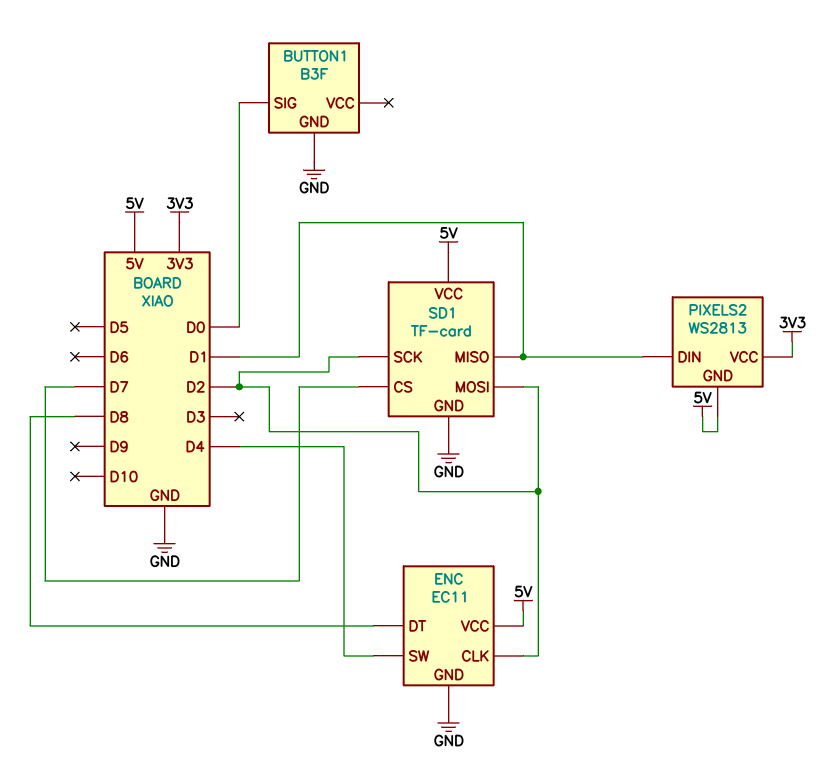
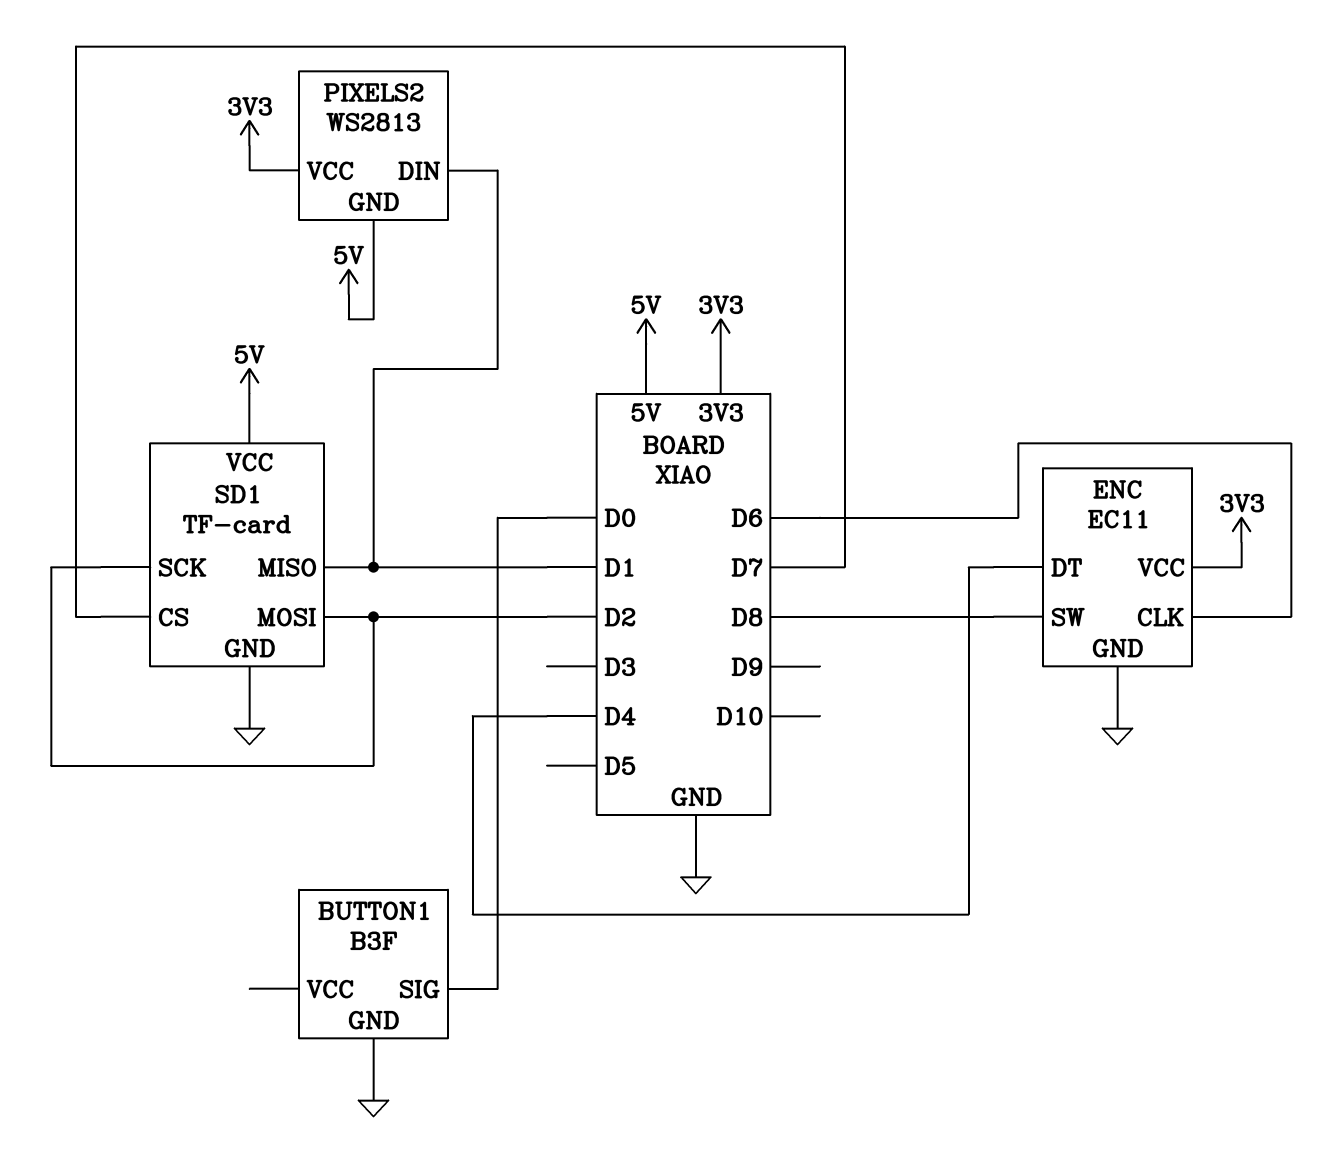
ENC pin CLK: D2 -> D6
ENC pin DT: D8 -> D4
ENC pin SW: D4 -> D8
ENC pin VCC: 5V -> 3V3

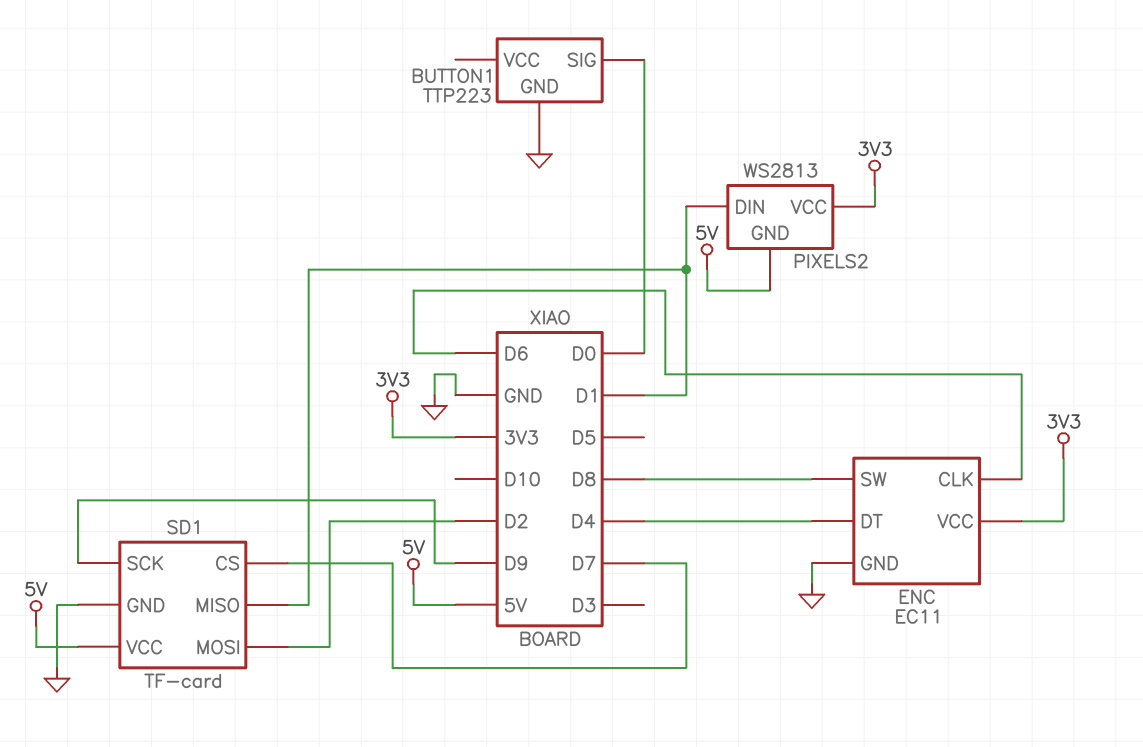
BUTTON1: B3F -> TTP223
SD1 pin SCK: D2 -> D9

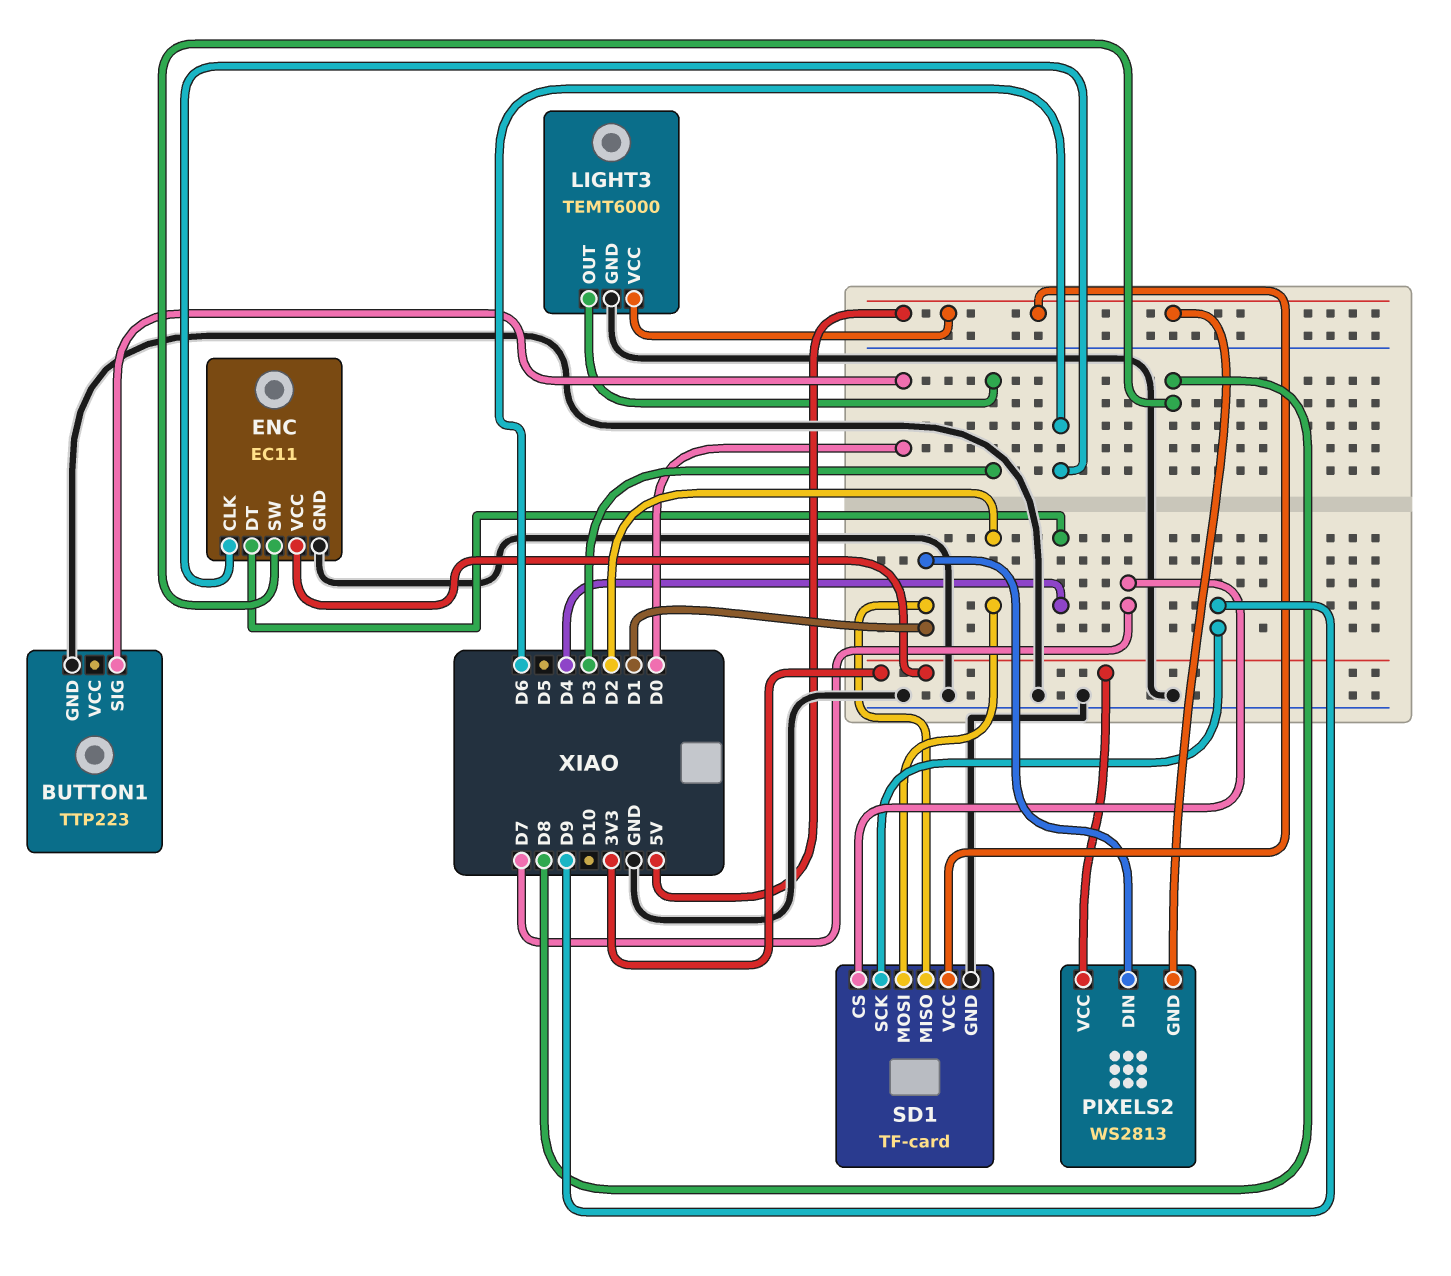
LIGHT3: none -> TEMT6000
LIGHT3 pin GND: none -> GND
LIGHT3 pin OUT: none -> D3
LIGHT3 pin VCC: none -> 5V

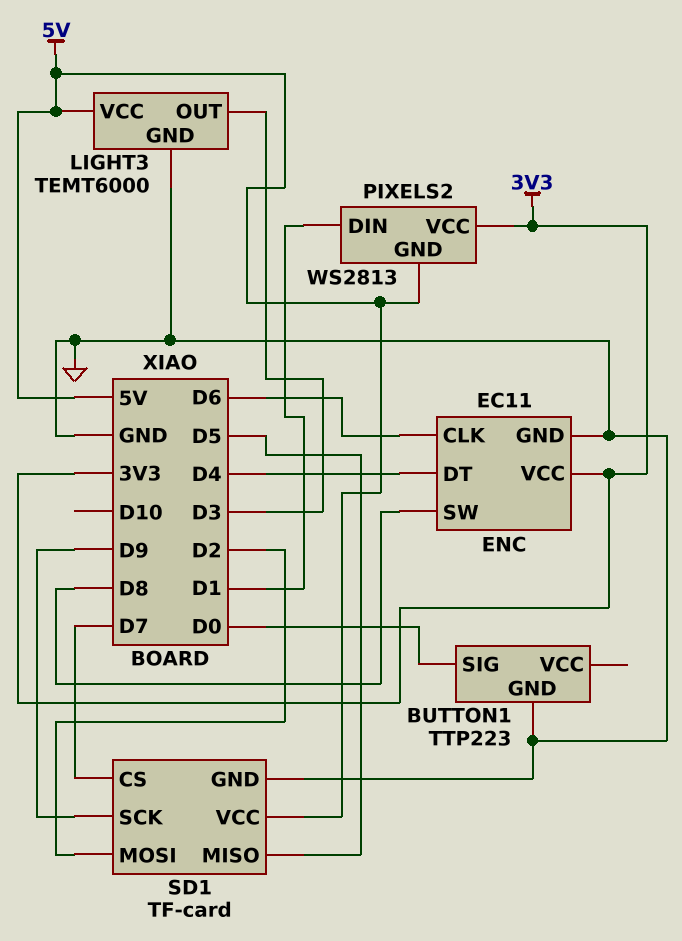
SD1 pin MISO: D1 -> D5

